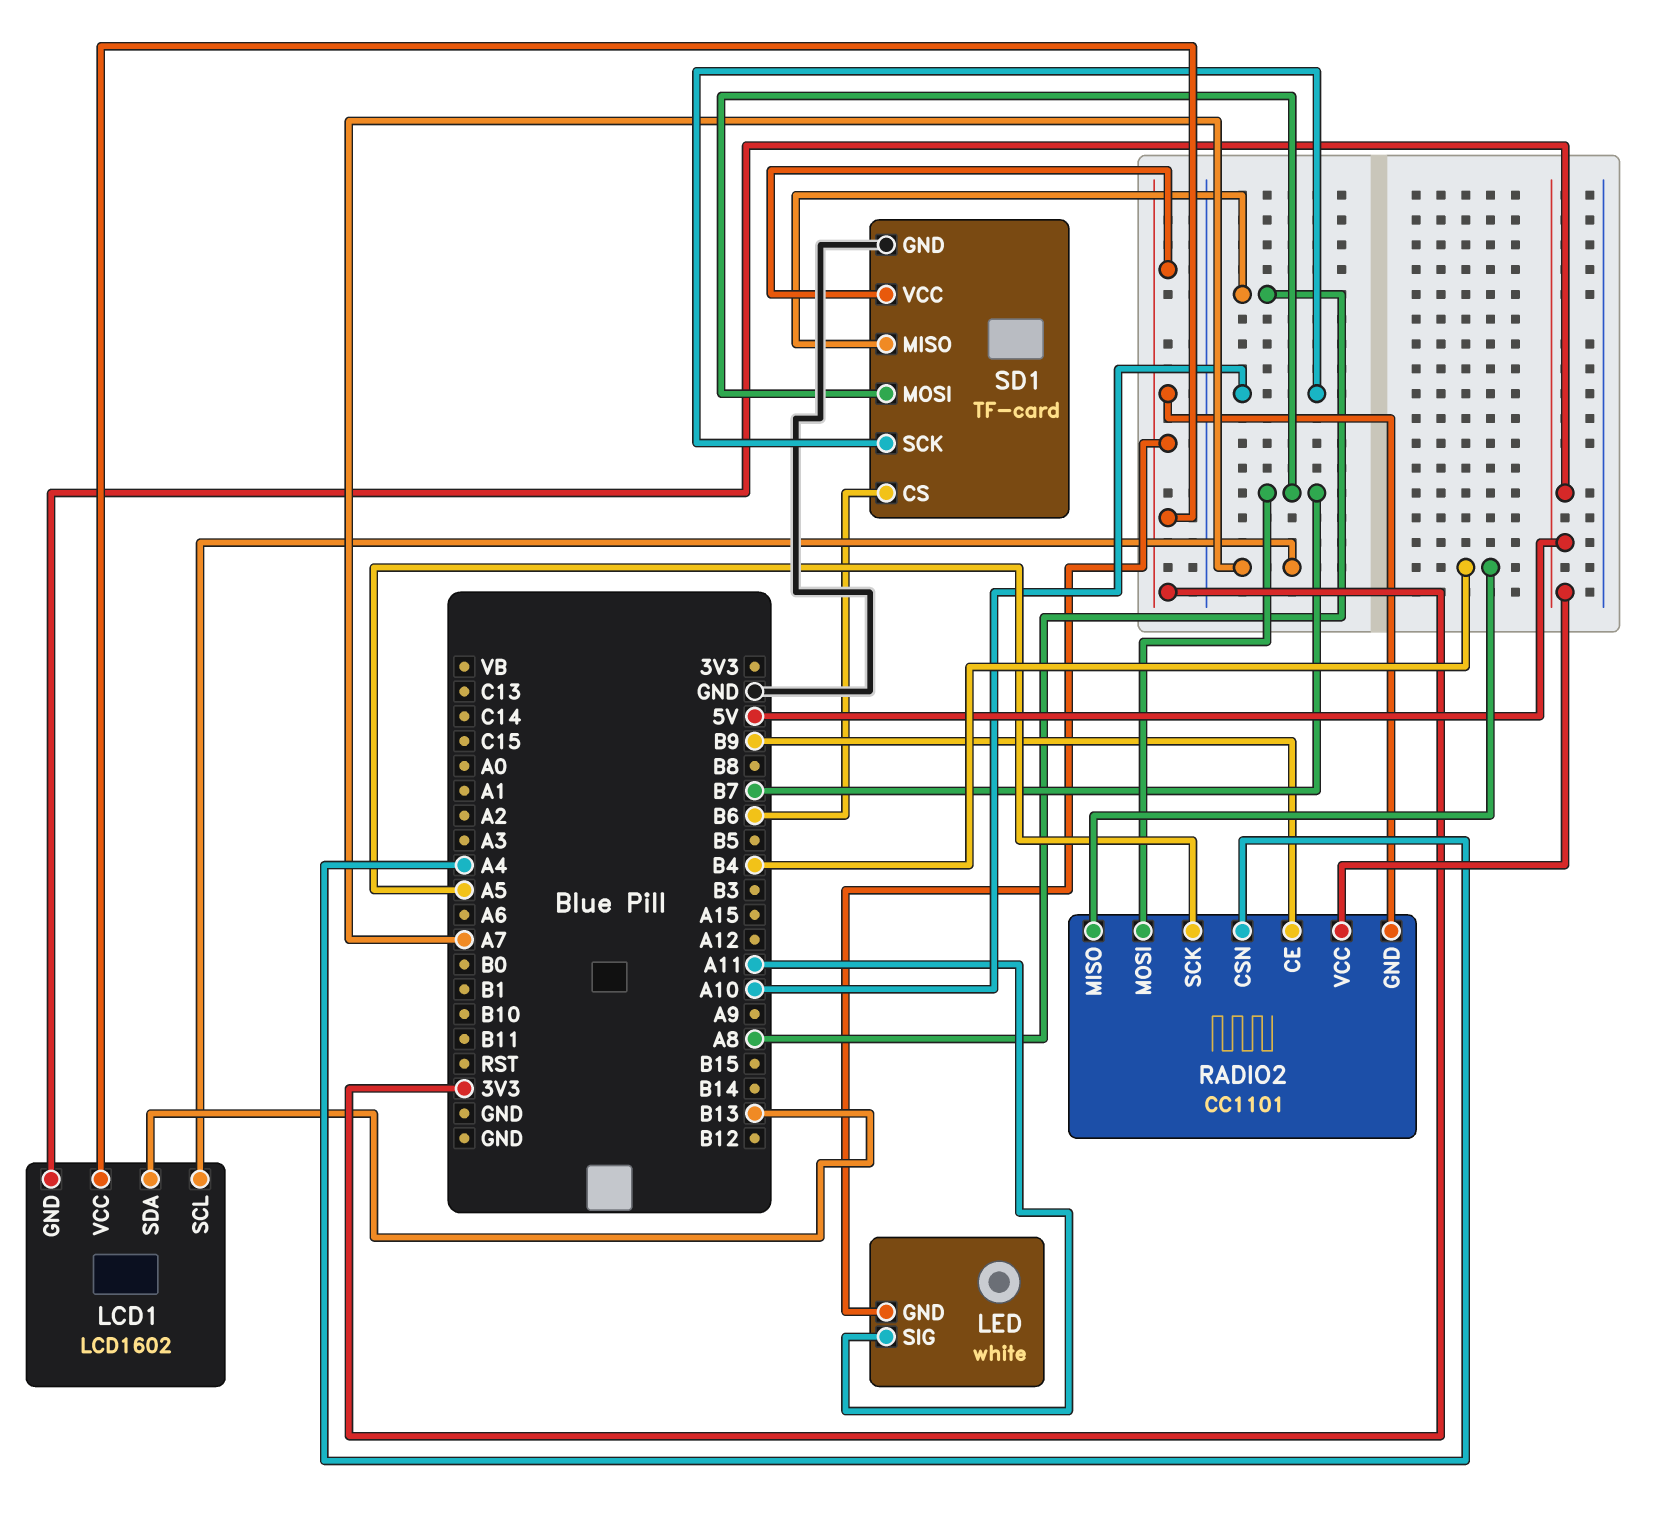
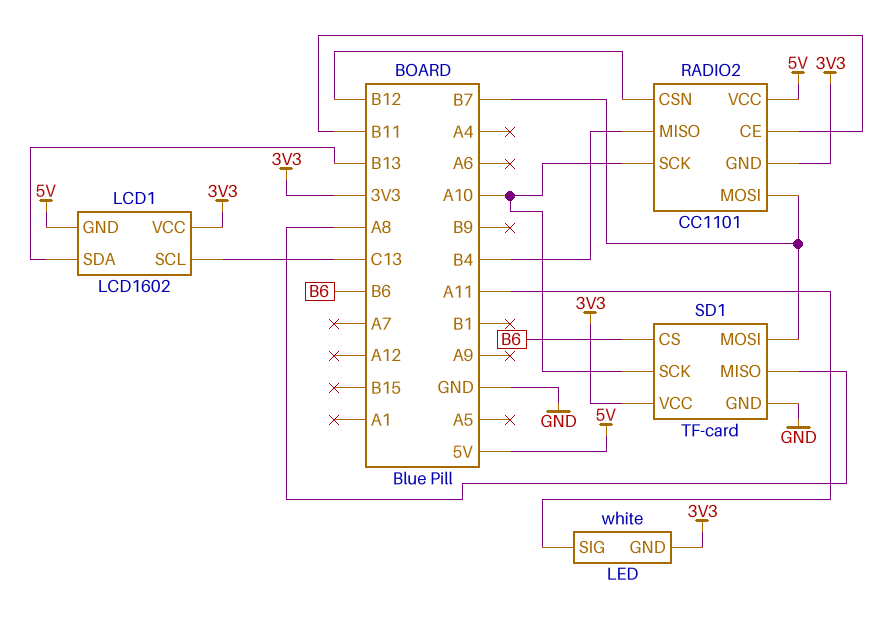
LCD1 pin SCL: A7 -> C13
RADIO2 pin CE: B9 -> B11
RADIO2 pin CSN: A4 -> B12
RADIO2 pin SCK: A5 -> A10

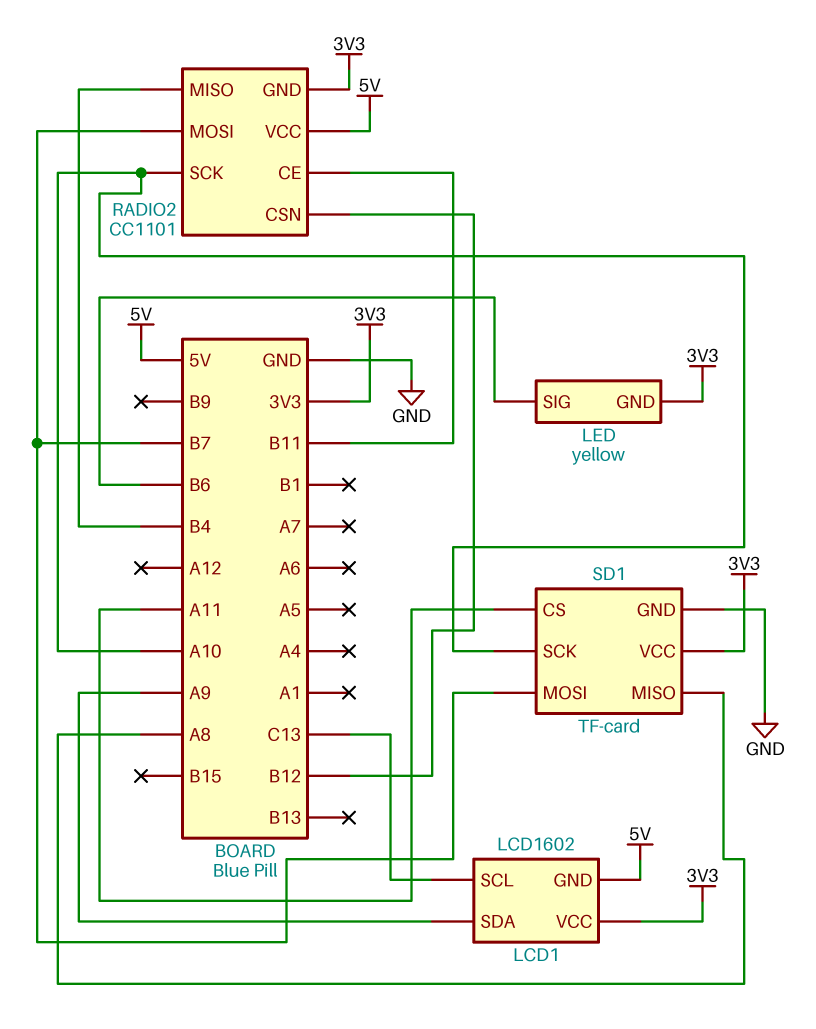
LCD1 pin SDA: B13 -> A9
LED: white -> yellow
LED pin SIG: A11 -> B6
SD1 pin CS: B6 -> A11

